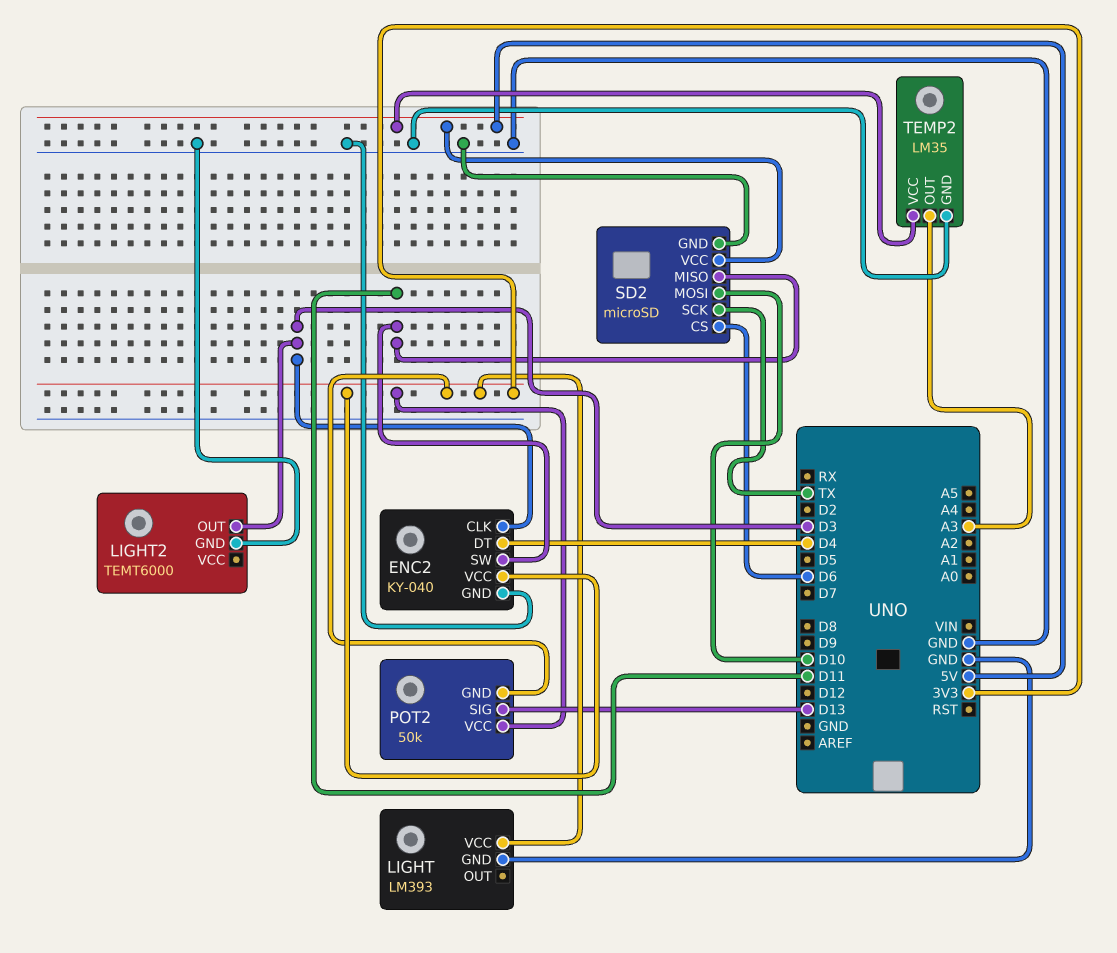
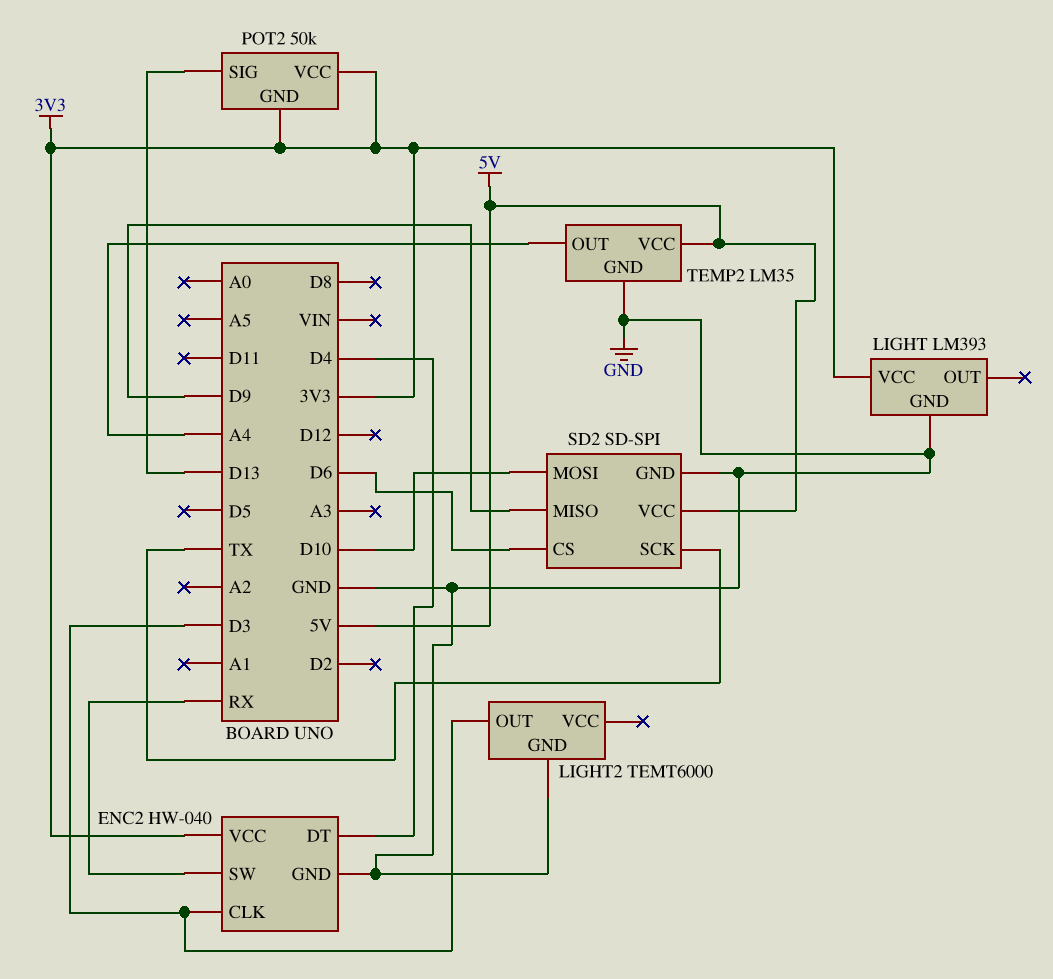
ENC2: KY-040 -> HW-040
ENC2 pin SW: D11 -> RX
SD2: microSD -> SD-SPI
SD2 pin MISO: D11 -> D9
TEMP2 pin OUT: A3 -> A4

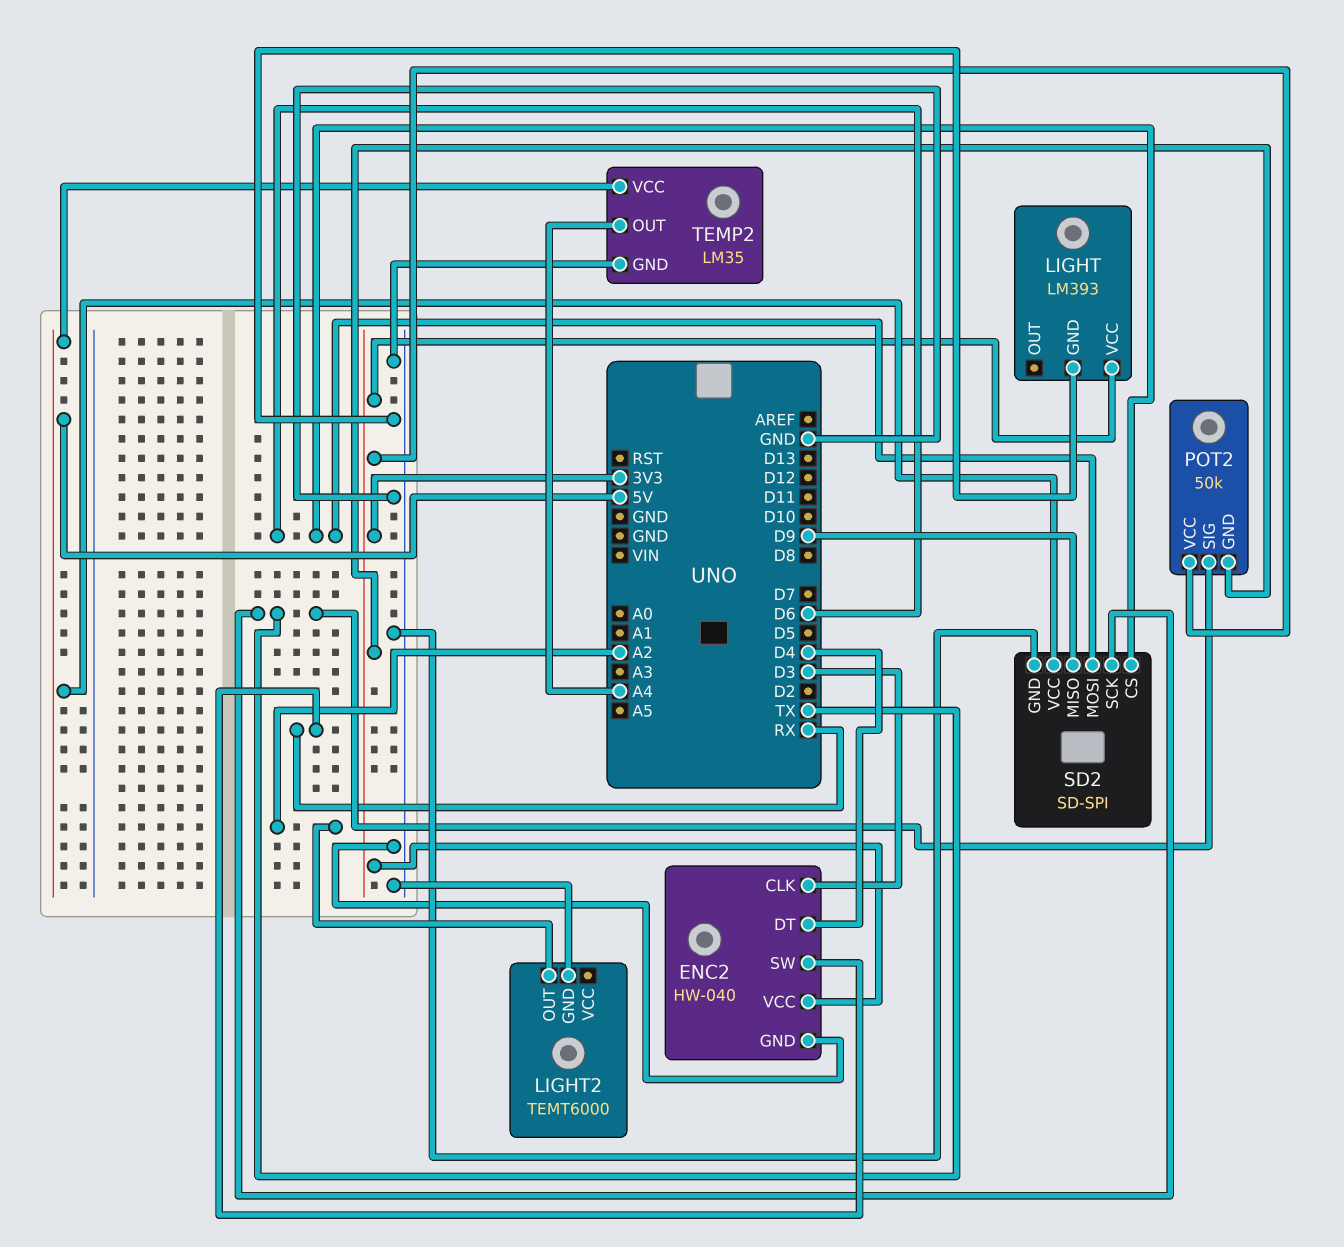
LIGHT2 pin OUT: D3 -> A2
POT2 pin SIG: D13 -> TX
SD2 pin MOSI: D10 -> D6

